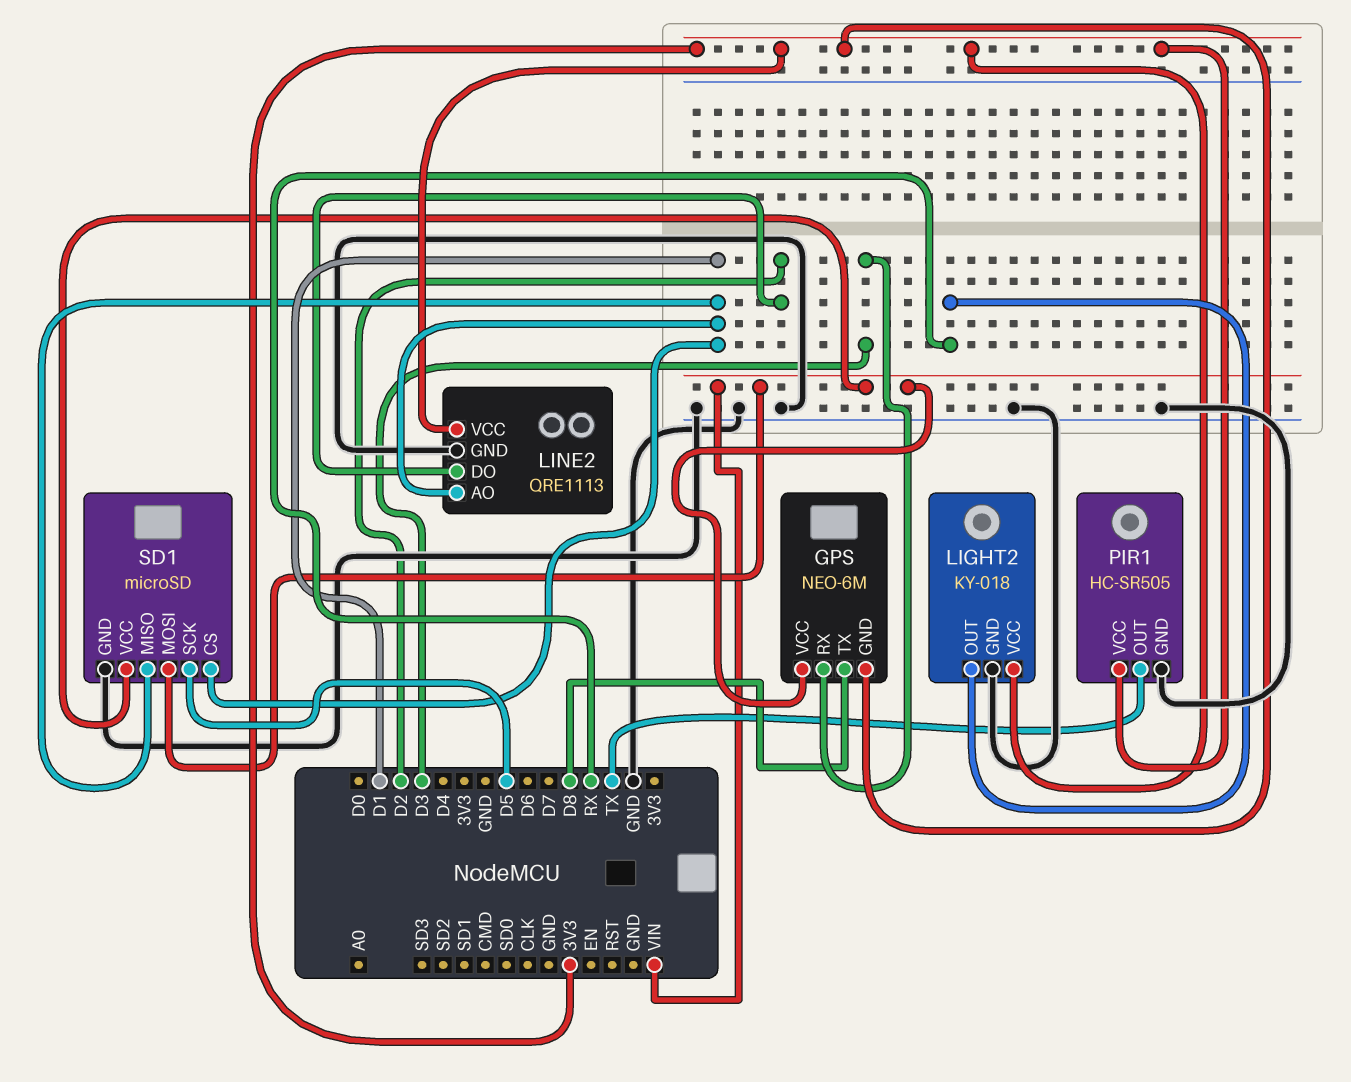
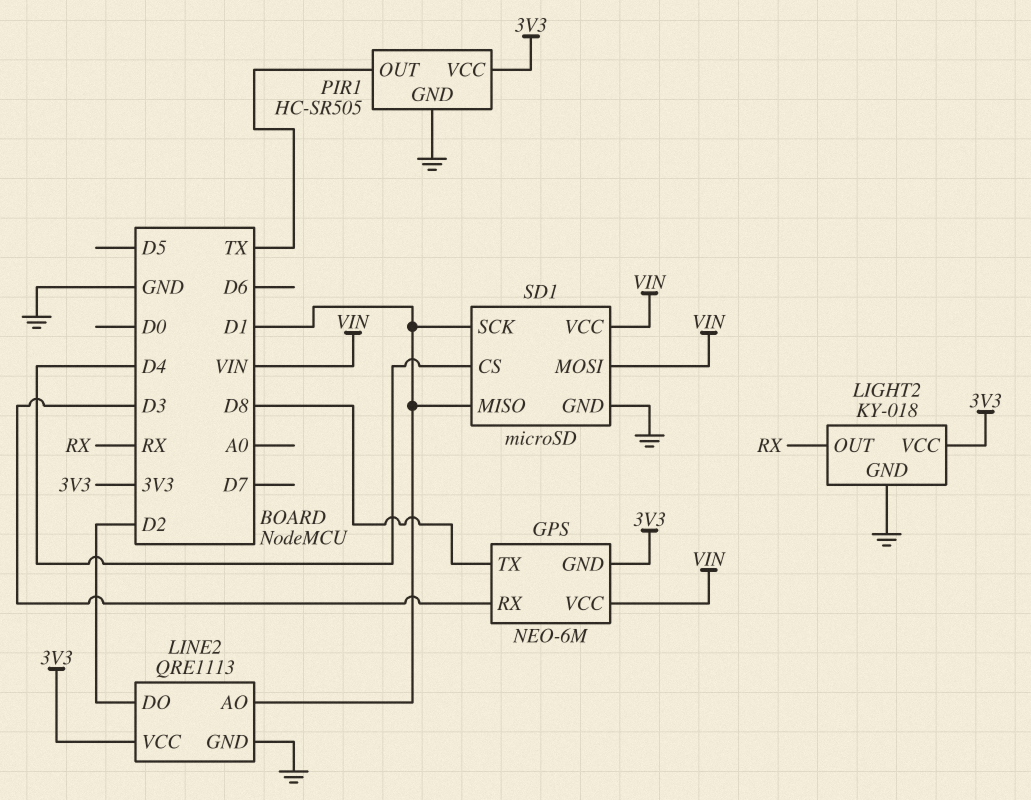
SD1 pin CS: D1 -> D4
SD1 pin SCK: D5 -> D1

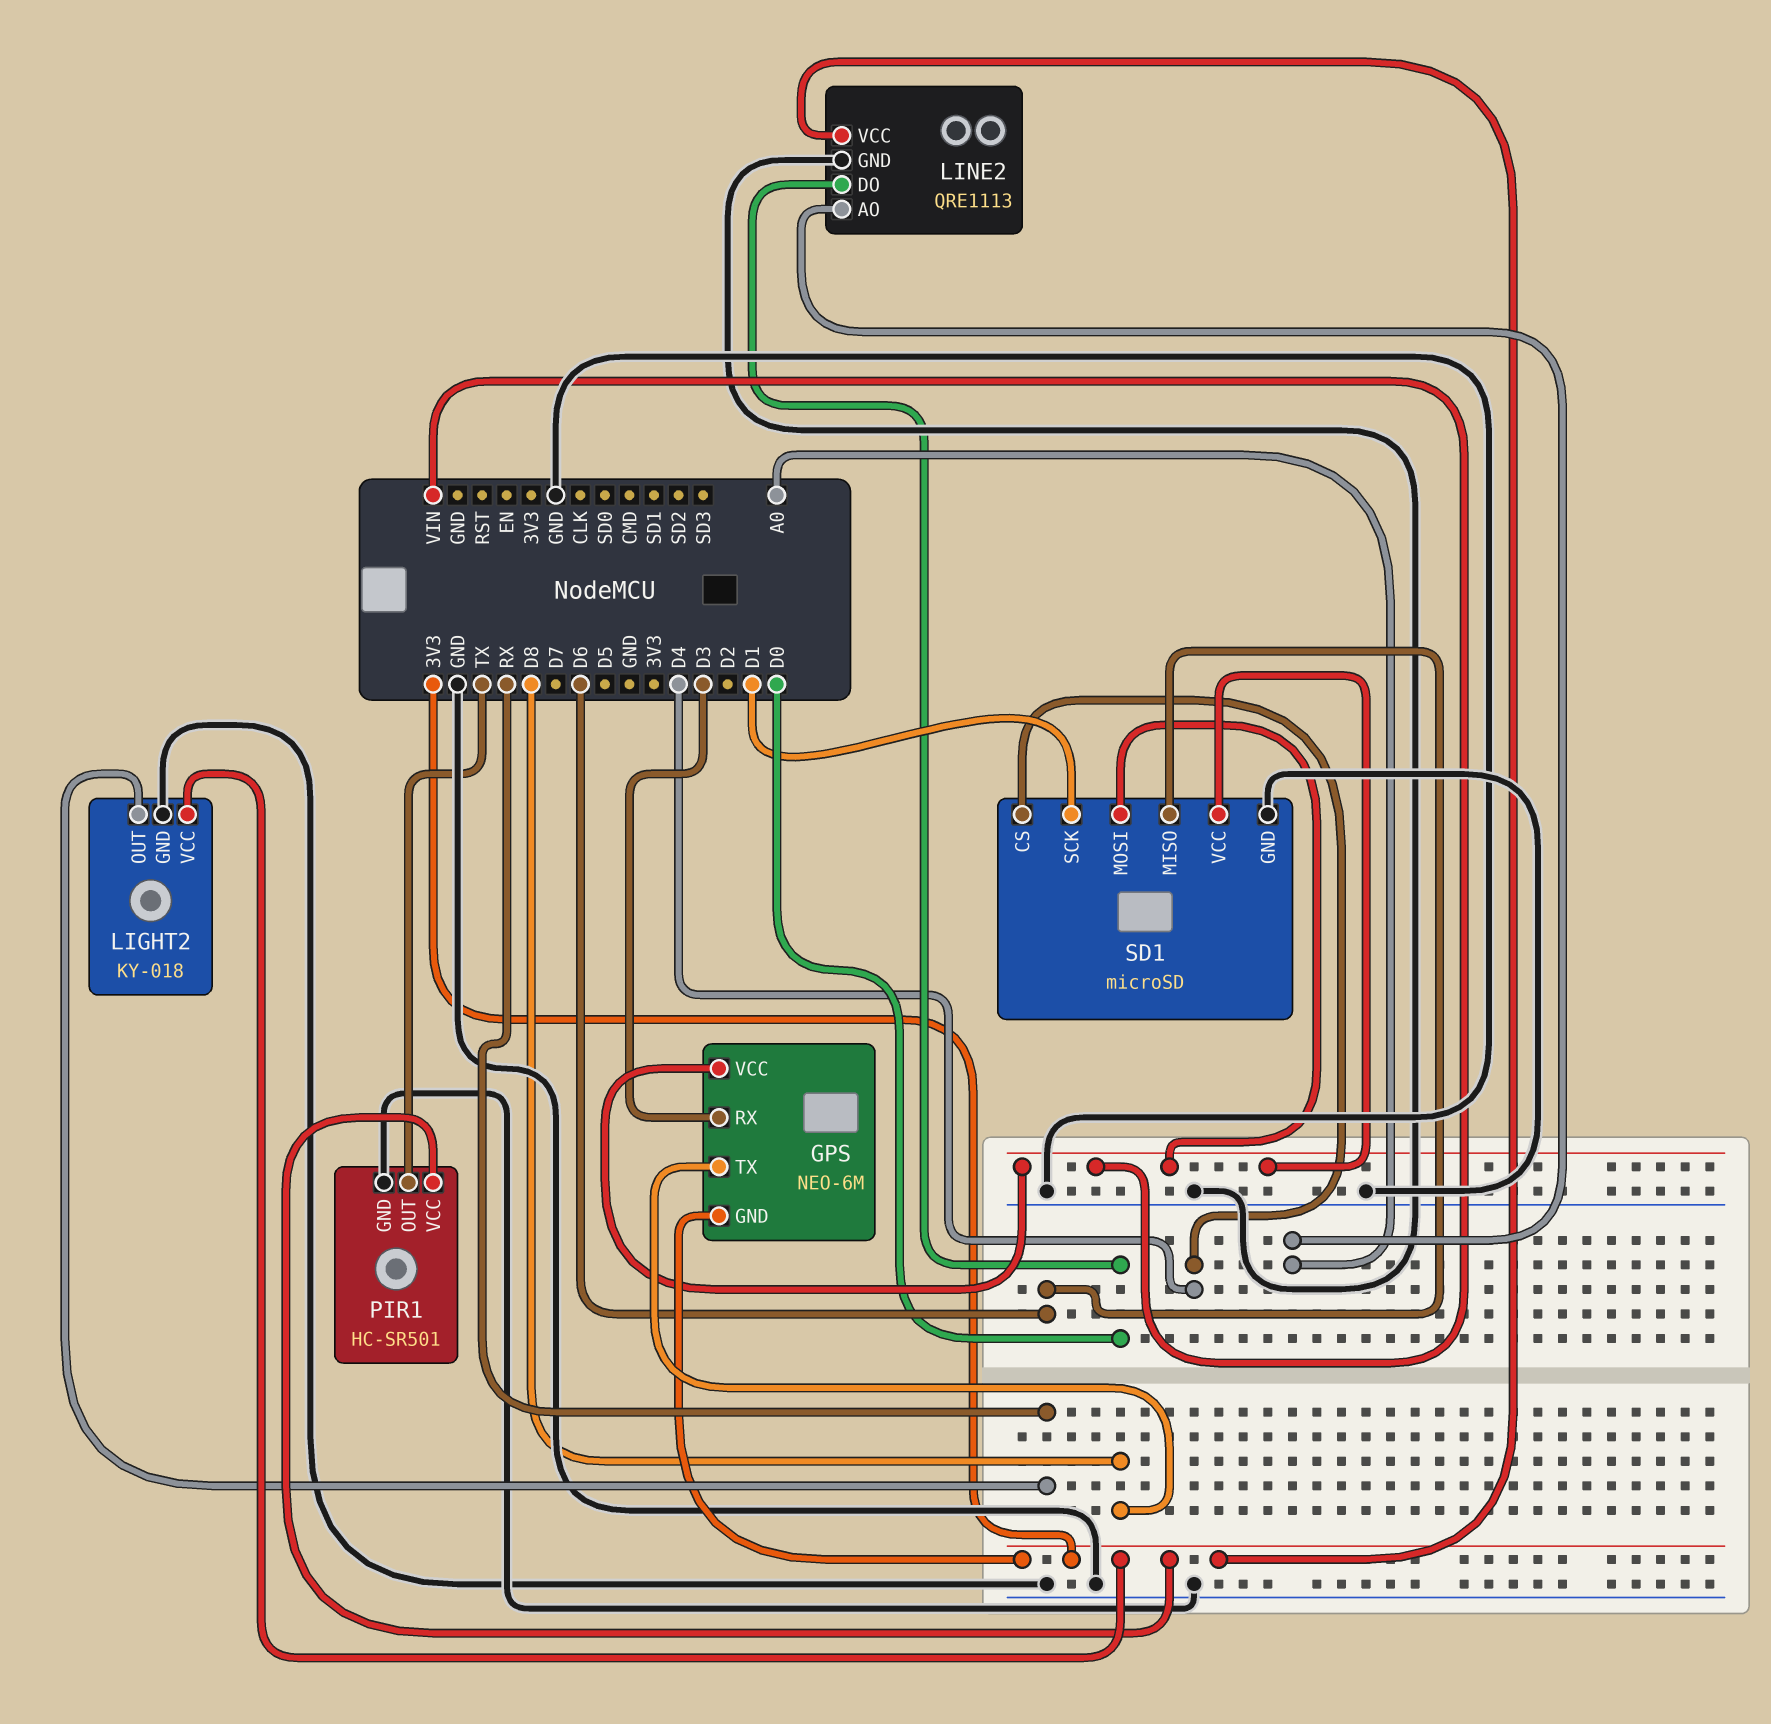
LINE2 pin AO: D1 -> A0
LINE2 pin DO: D2 -> D0
PIR1: HC-SR505 -> HC-SR501
SD1 pin MISO: D1 -> D6

